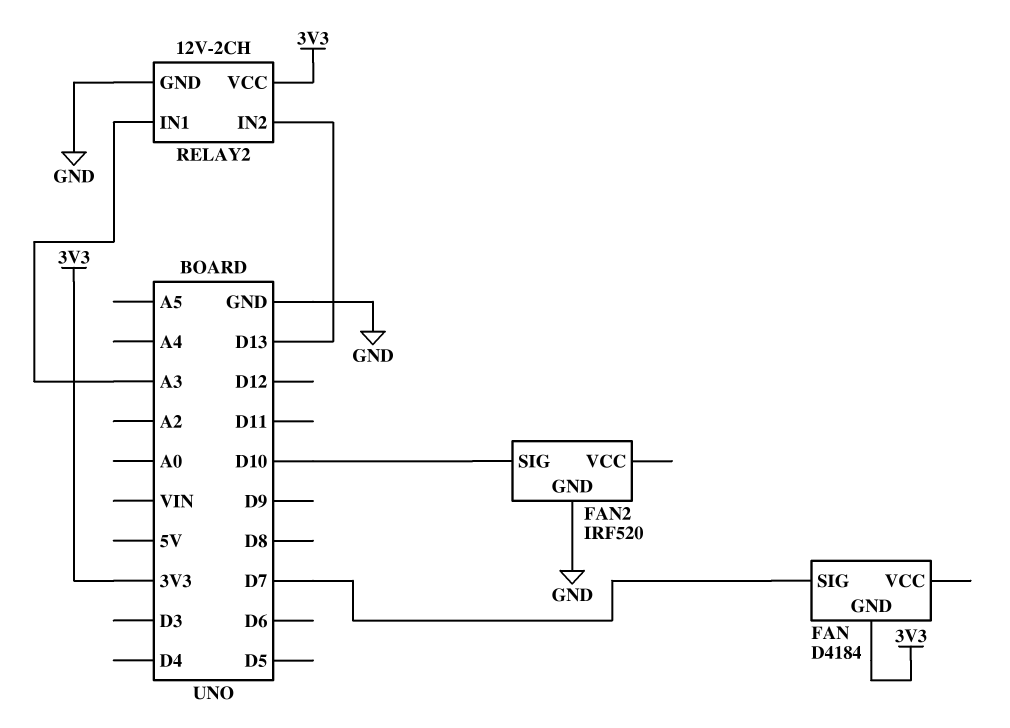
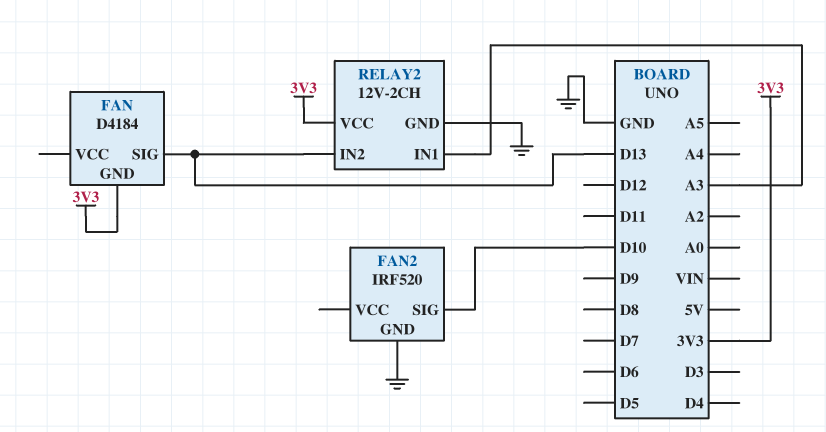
FAN pin SIG: D7 -> D13

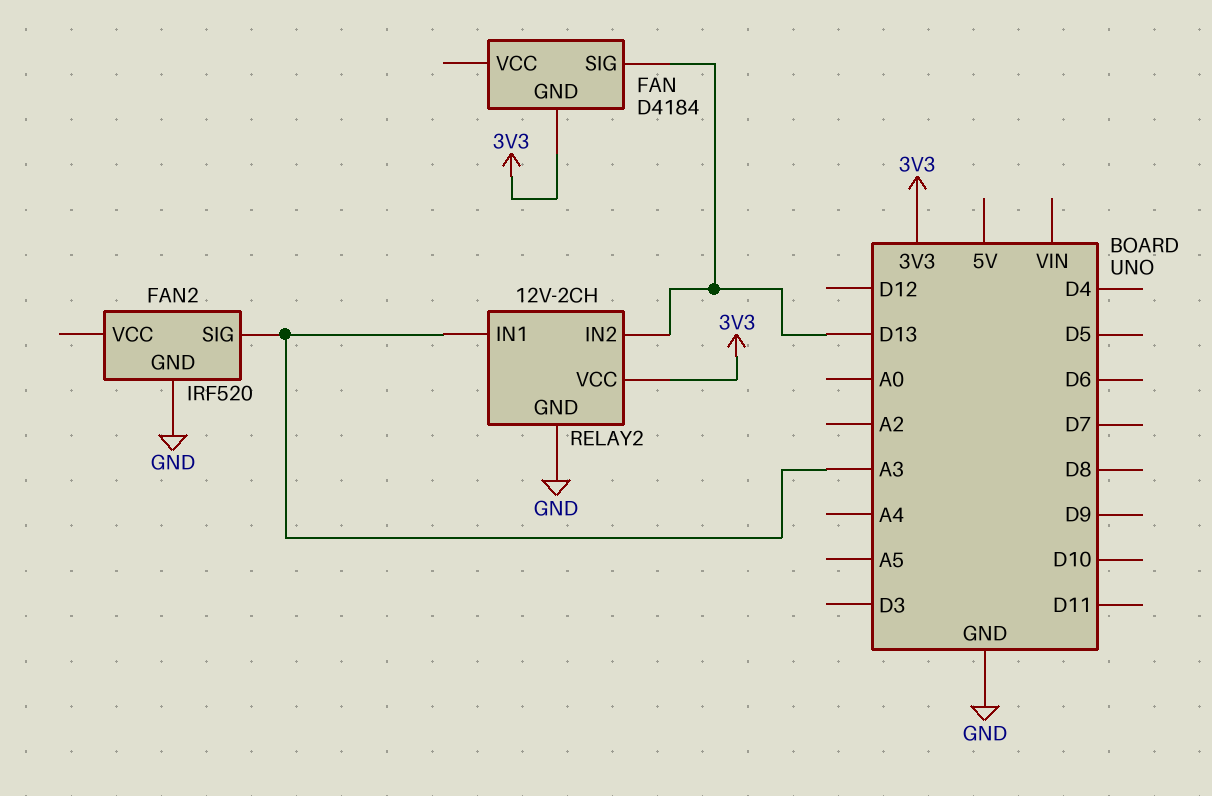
FAN2 pin SIG: D10 -> A3

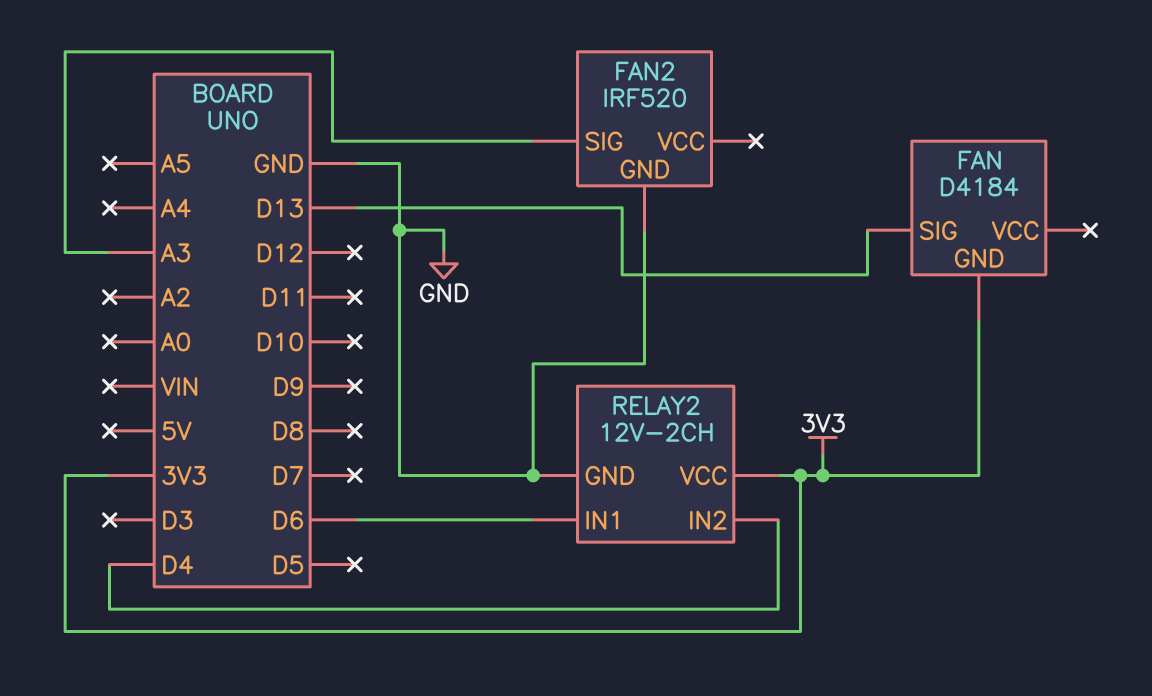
RELAY2 pin IN1: A3 -> D6
RELAY2 pin IN2: D13 -> D4

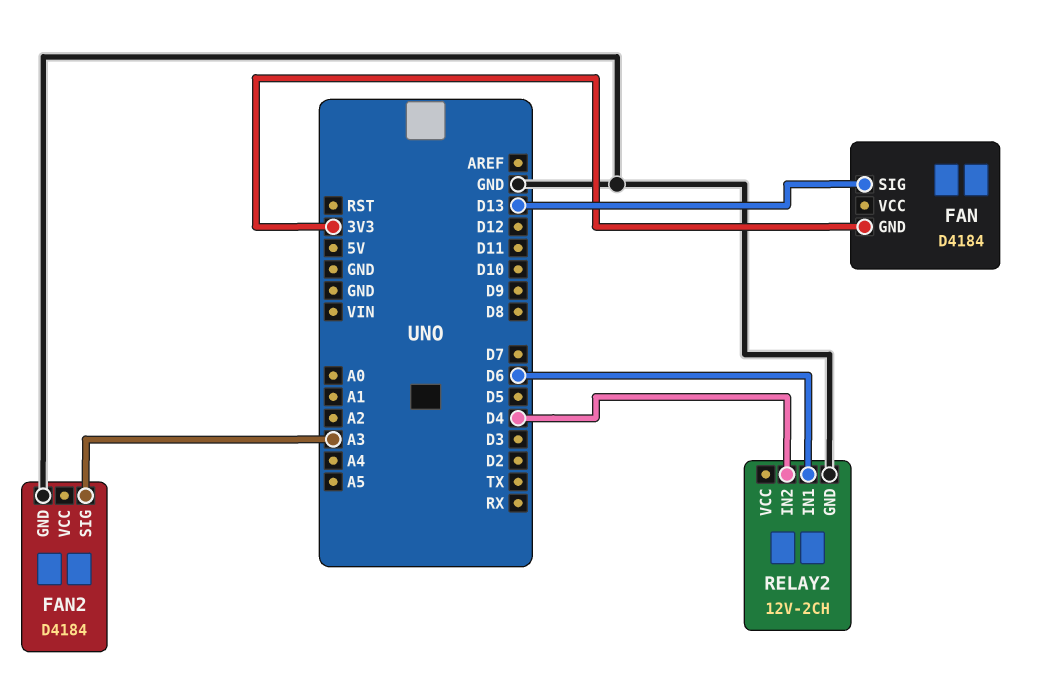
FAN2: IRF520 -> D4184
RELAY2 pin VCC: 3V3 -> none

